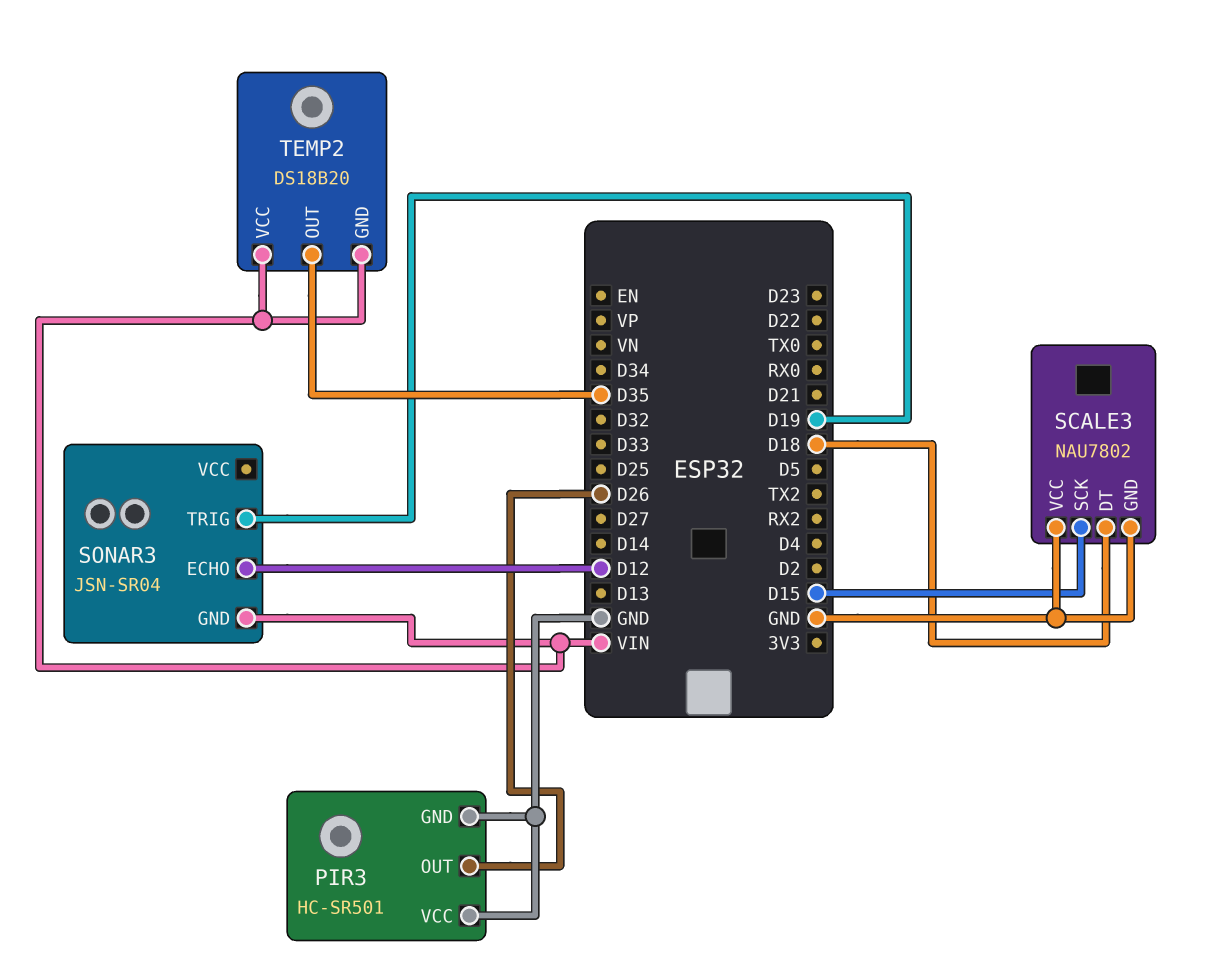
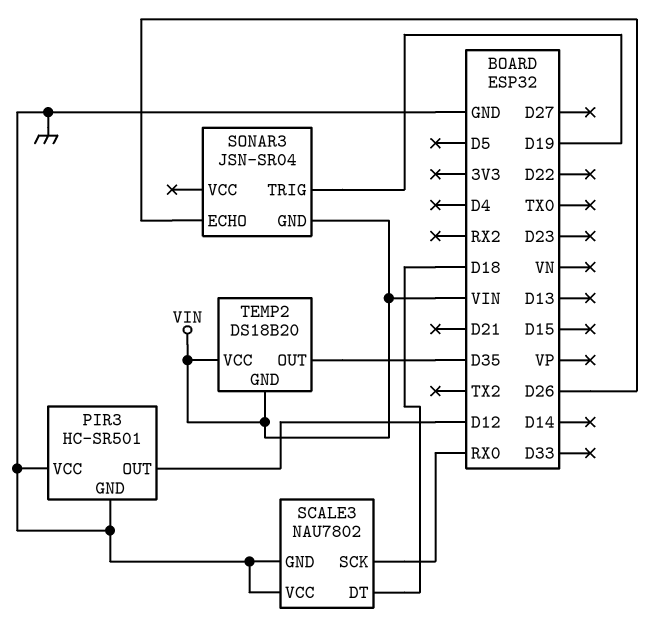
PIR3 pin OUT: D26 -> D12
SCALE3 pin SCK: D15 -> RX0
SONAR3 pin ECHO: D12 -> D26

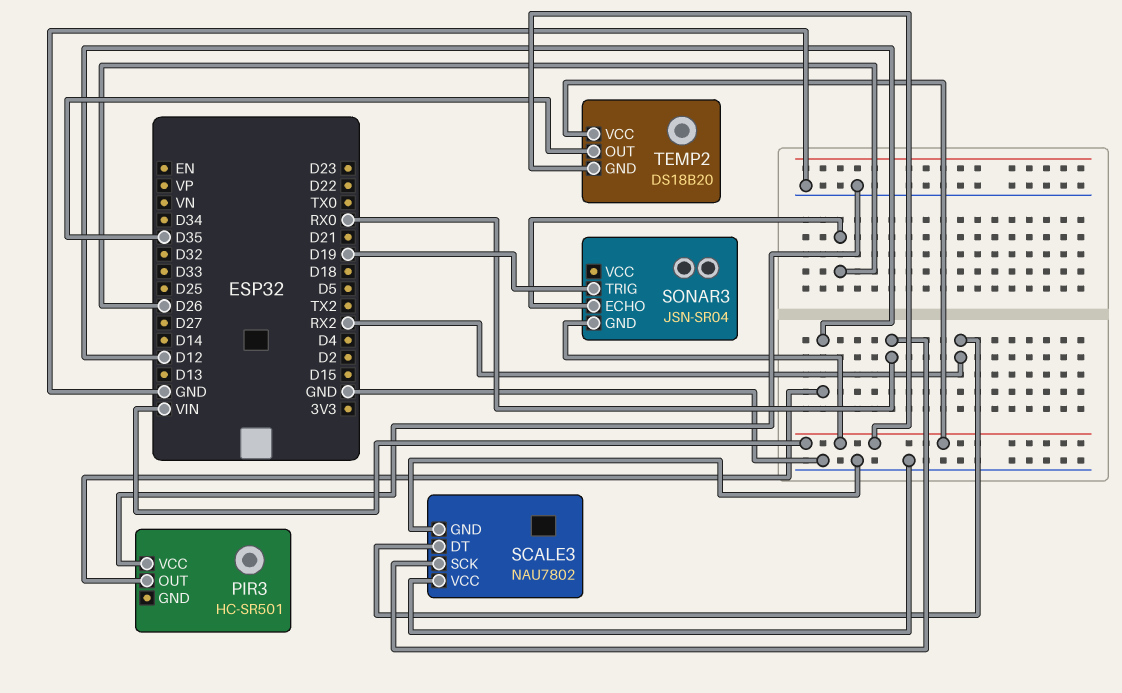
PIR3 pin GND: GND -> none
SCALE3 pin DT: D18 -> RX2

